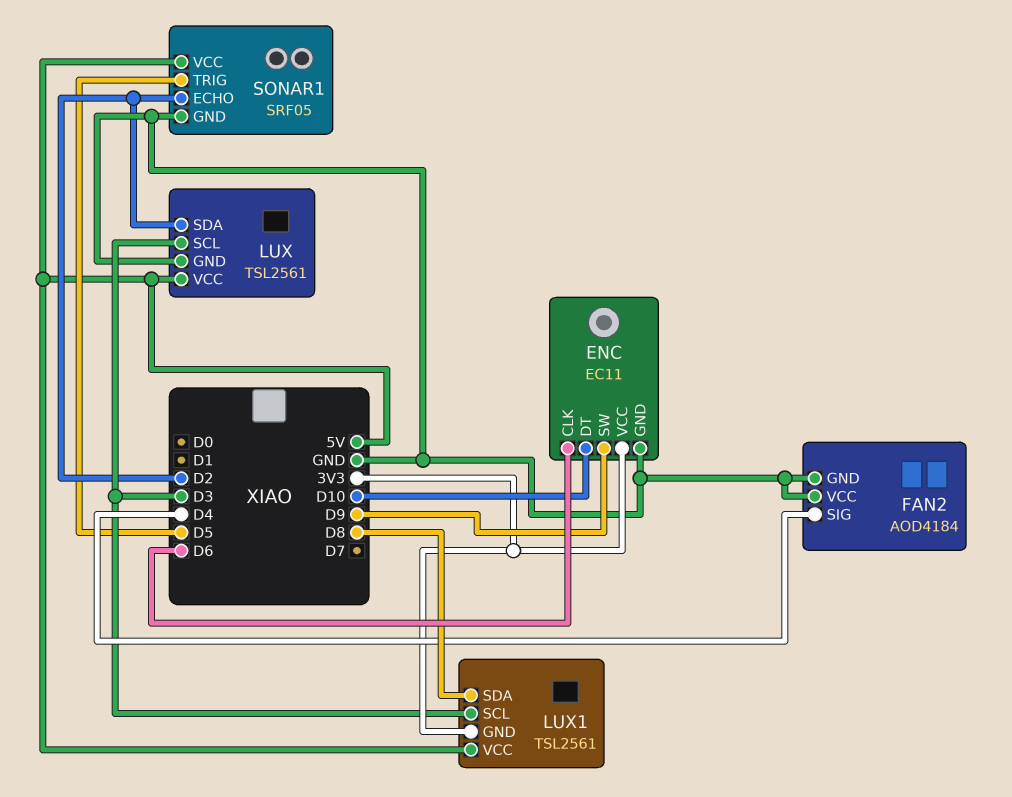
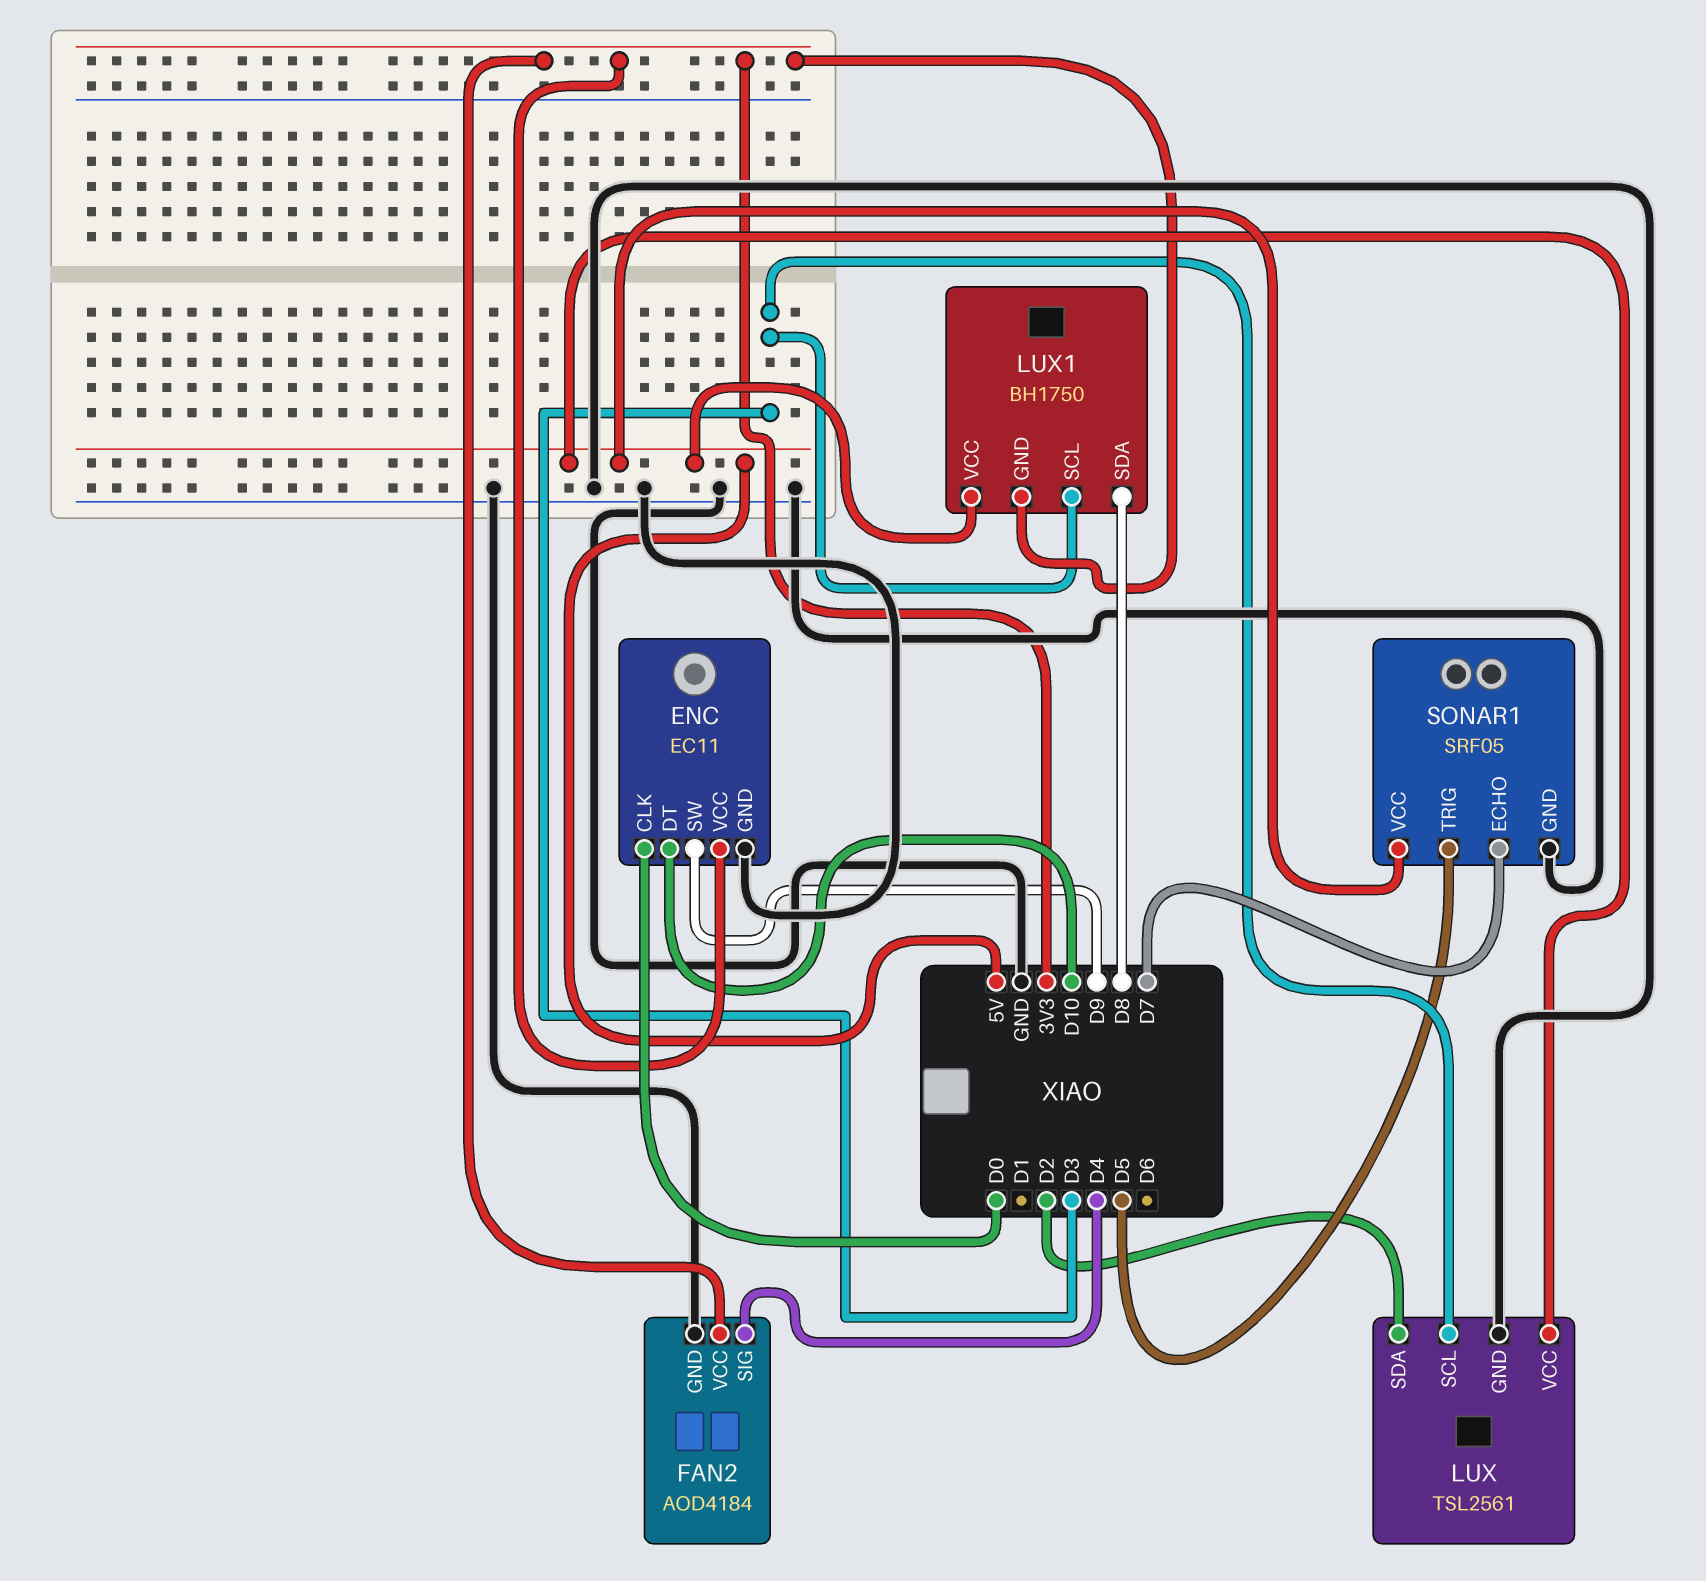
ENC pin CLK: D6 -> D0
FAN2 pin VCC: GND -> 3V3
LUX1: TSL2561 -> BH1750
SONAR1 pin ECHO: D2 -> D7

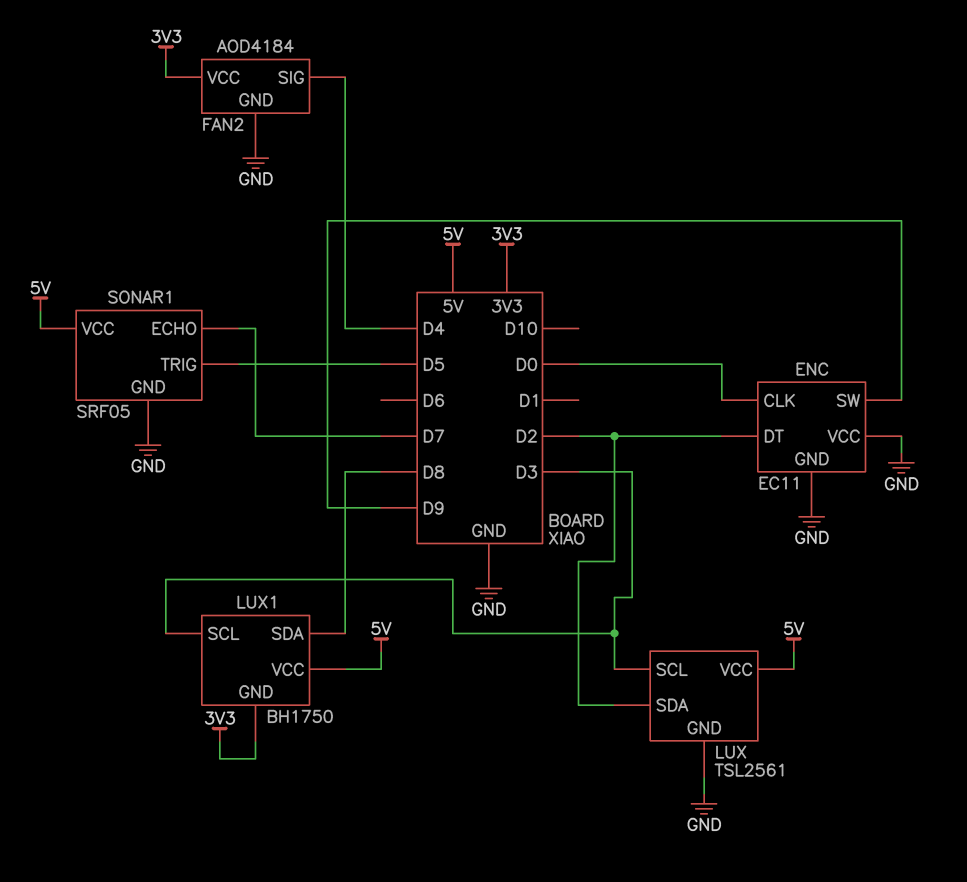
ENC pin DT: D10 -> D2
ENC pin VCC: 3V3 -> GND

